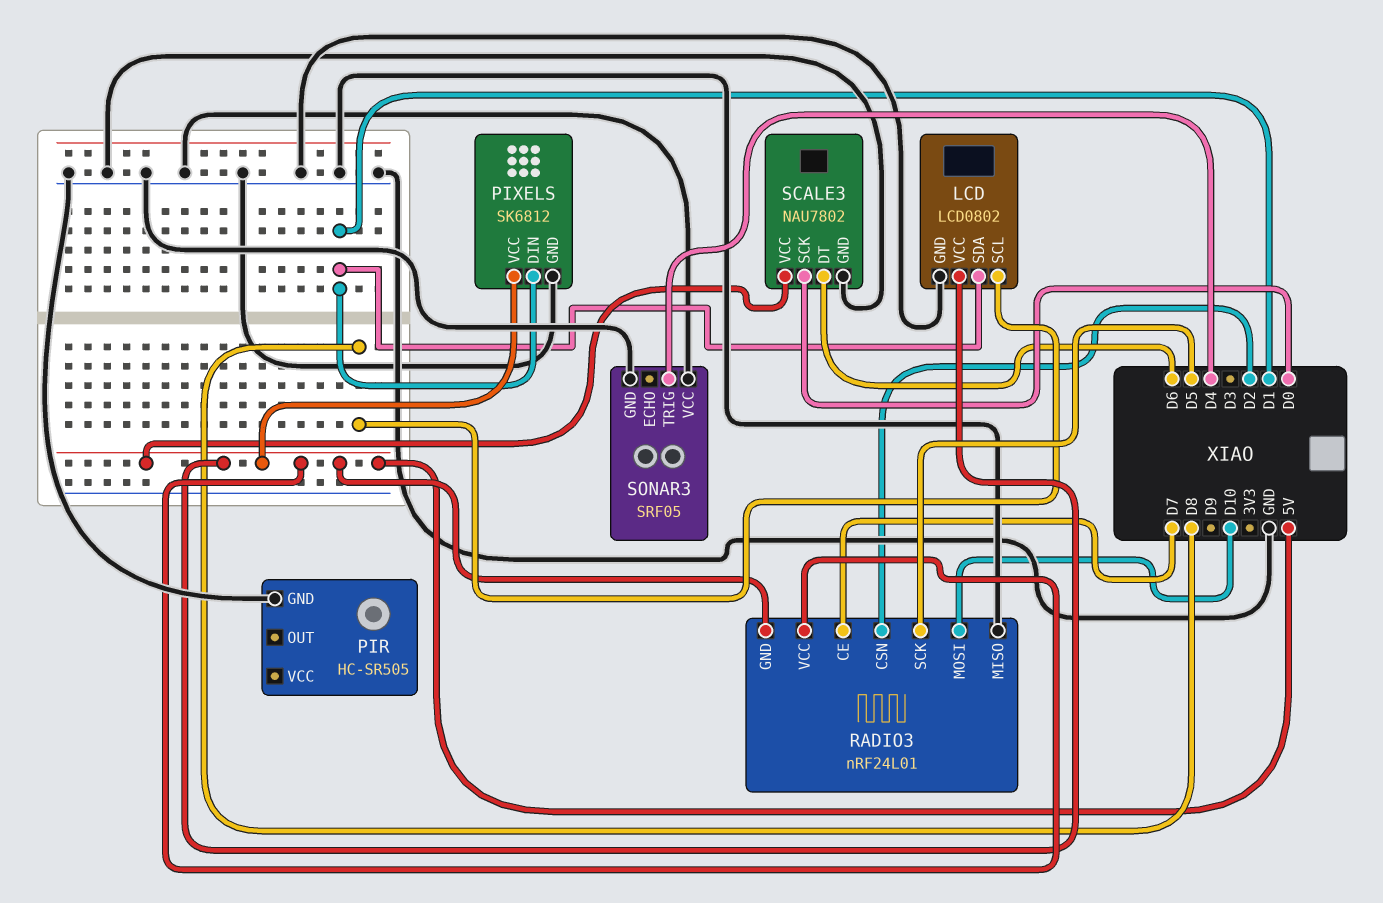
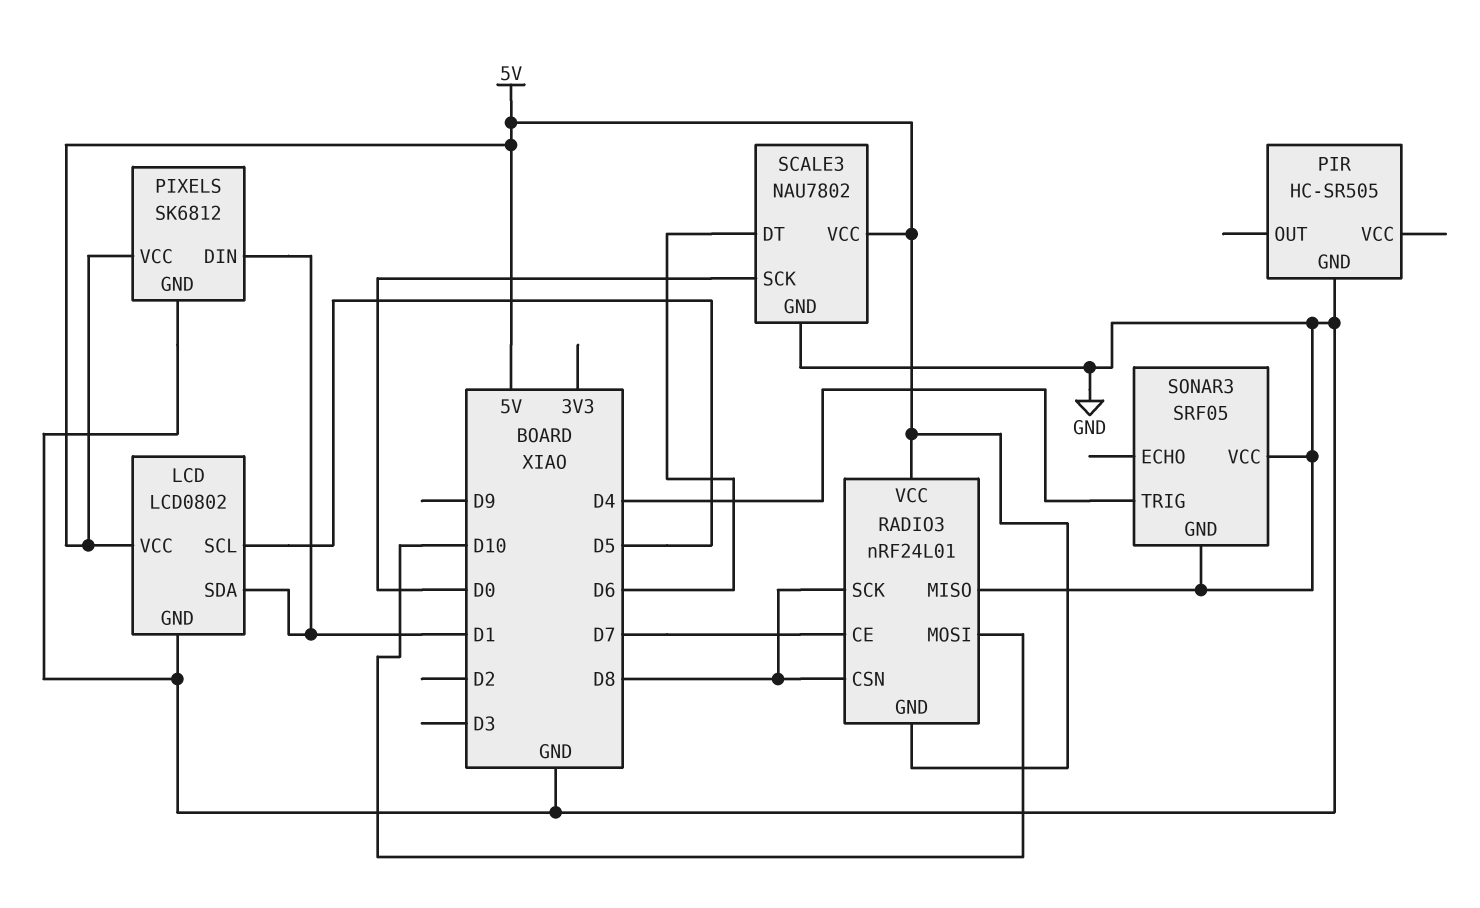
LCD pin SCL: D8 -> D5
RADIO3 pin CSN: D2 -> D8
RADIO3 pin SCK: D5 -> D8

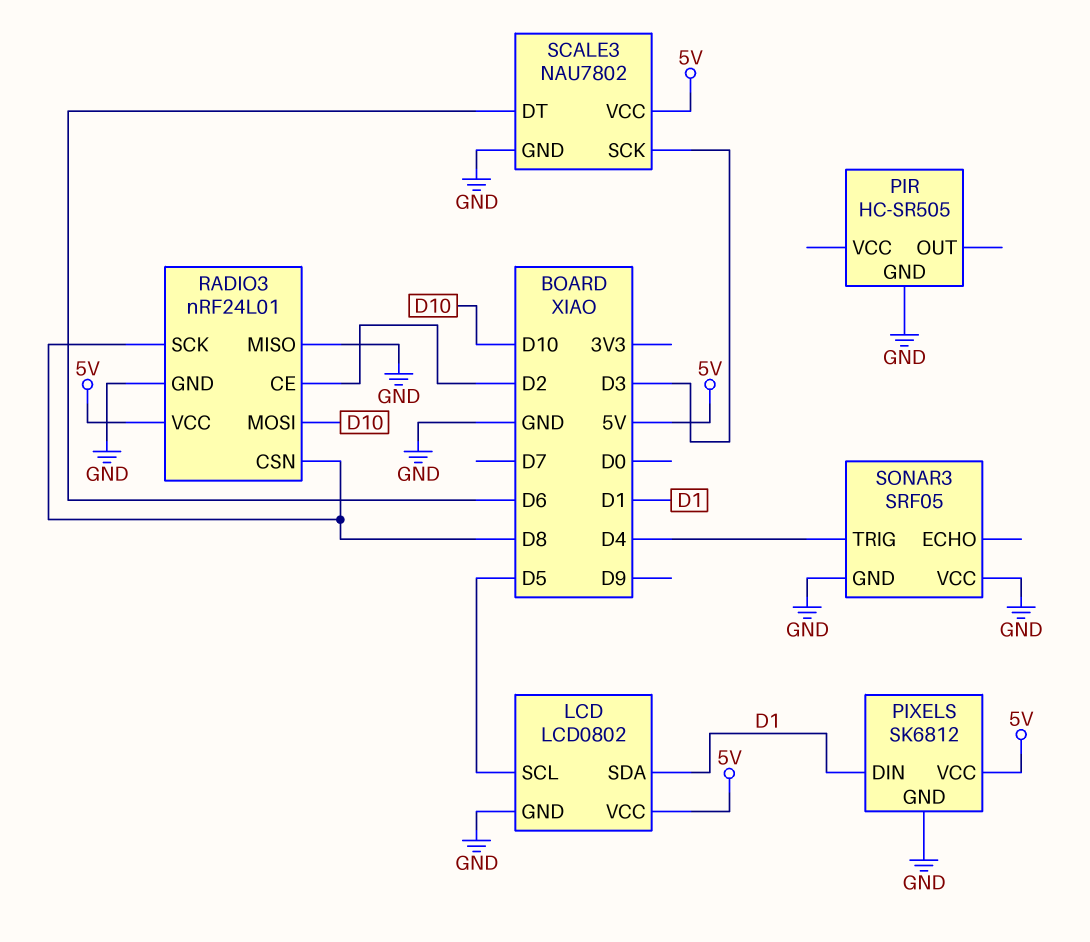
RADIO3 pin CE: D7 -> D2
RADIO3 pin GND: 5V -> GND
SCALE3 pin SCK: D0 -> D3

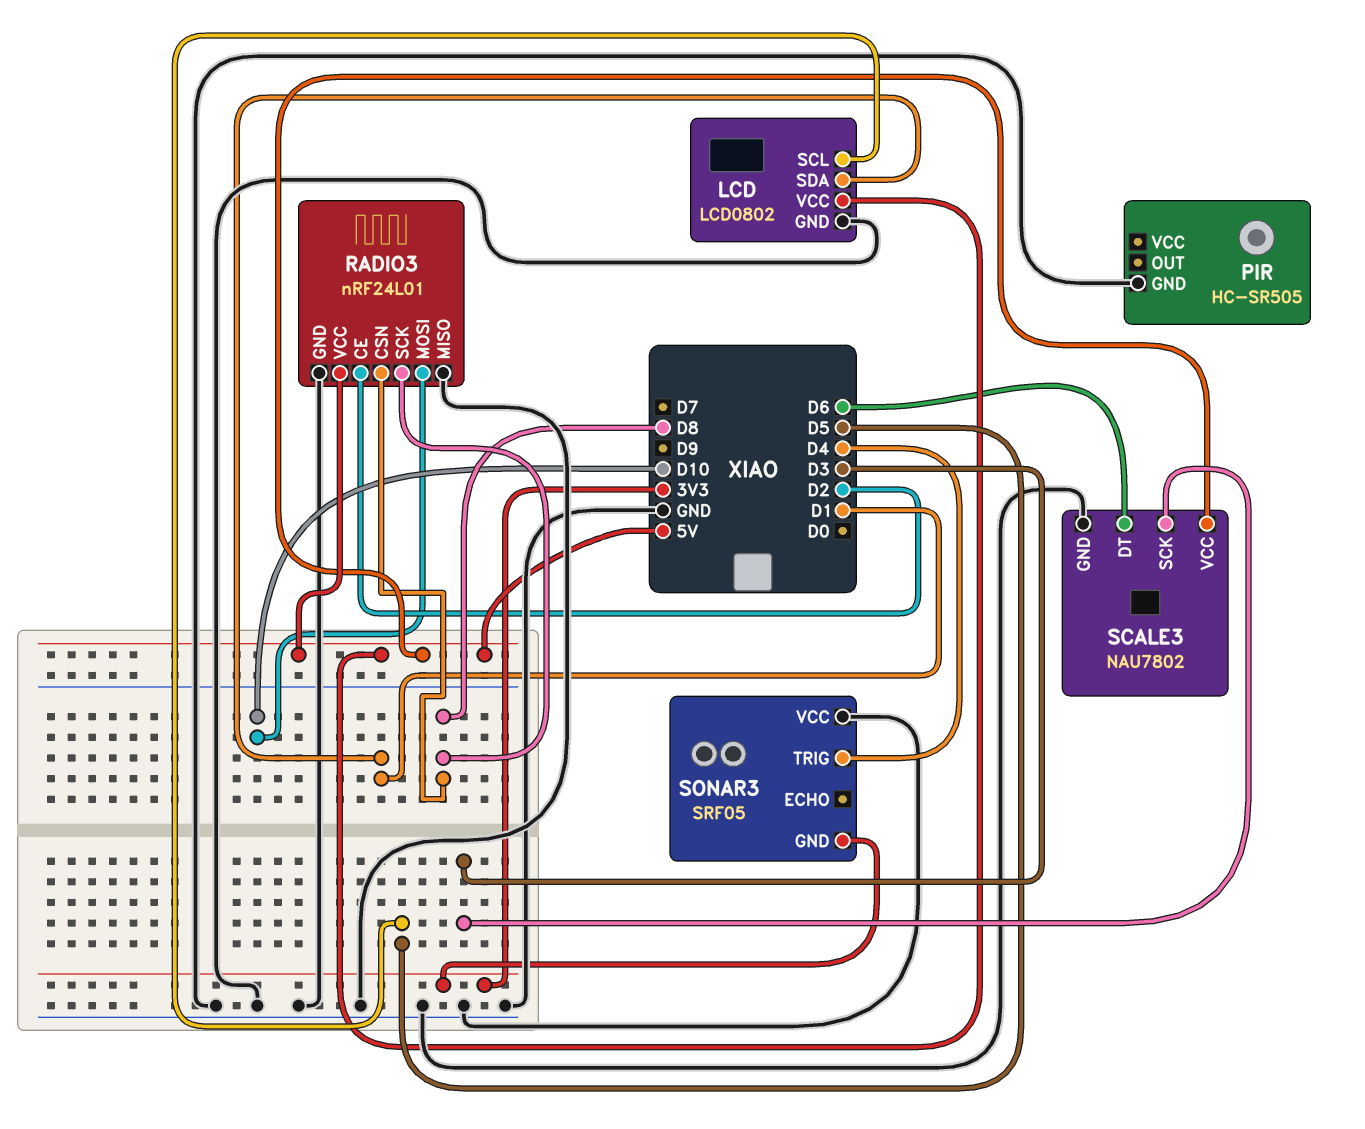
PIXELS: SK6812 -> none
PIXELS pin DIN: D1 -> none
PIXELS pin GND: GND -> none
PIXELS pin VCC: 5V -> none
SONAR3 pin GND: GND -> 3V3

